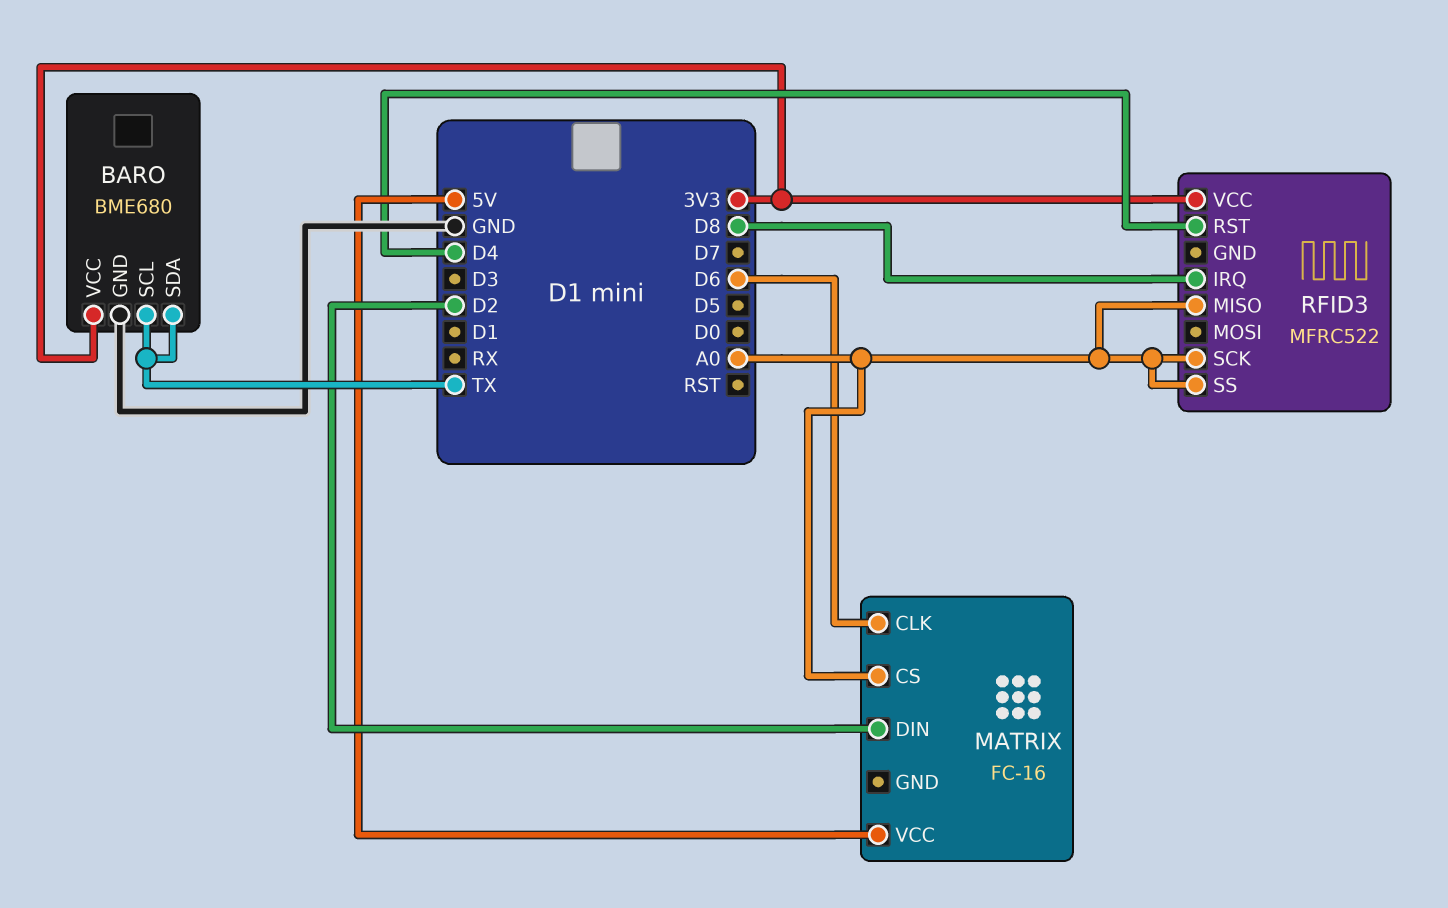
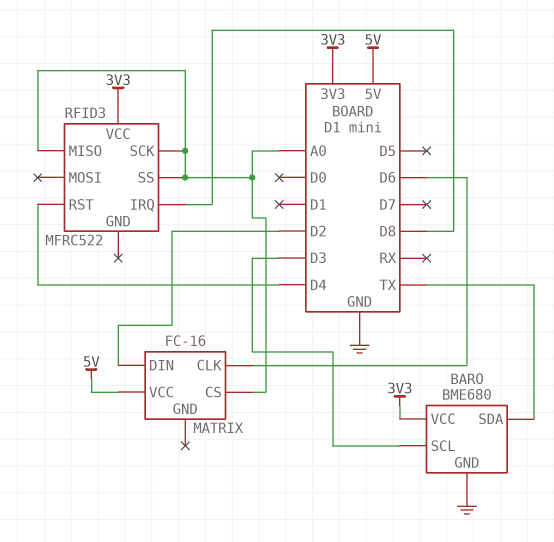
BARO pin SCL: TX -> D3

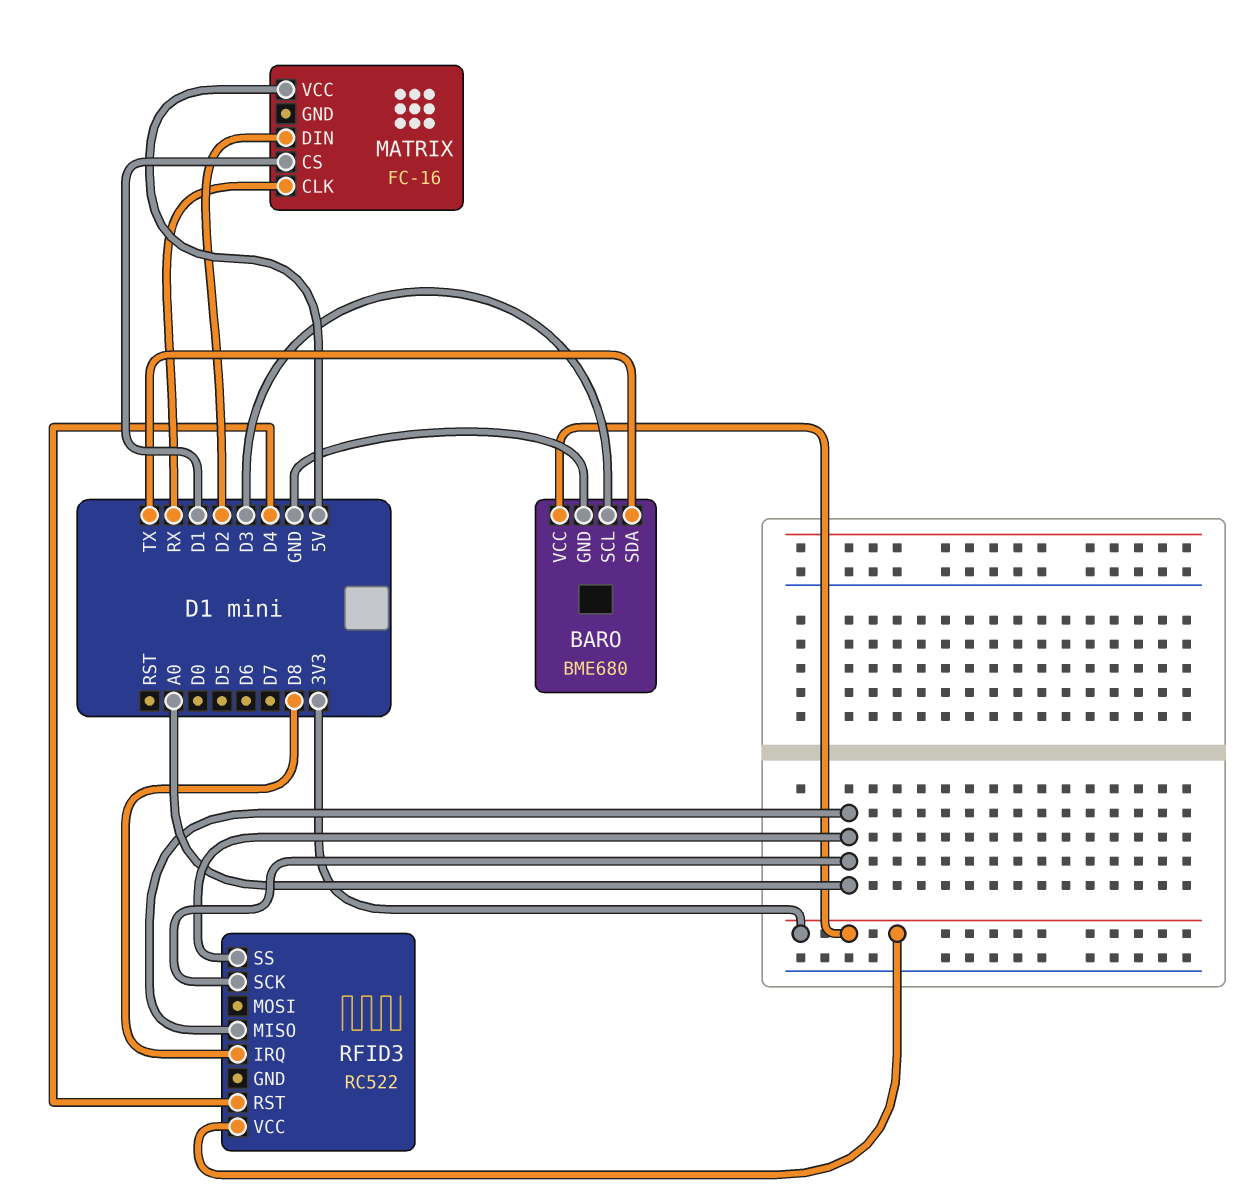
MATRIX pin CLK: D6 -> RX
MATRIX pin CS: A0 -> D1
RFID3: MFRC522 -> RC522

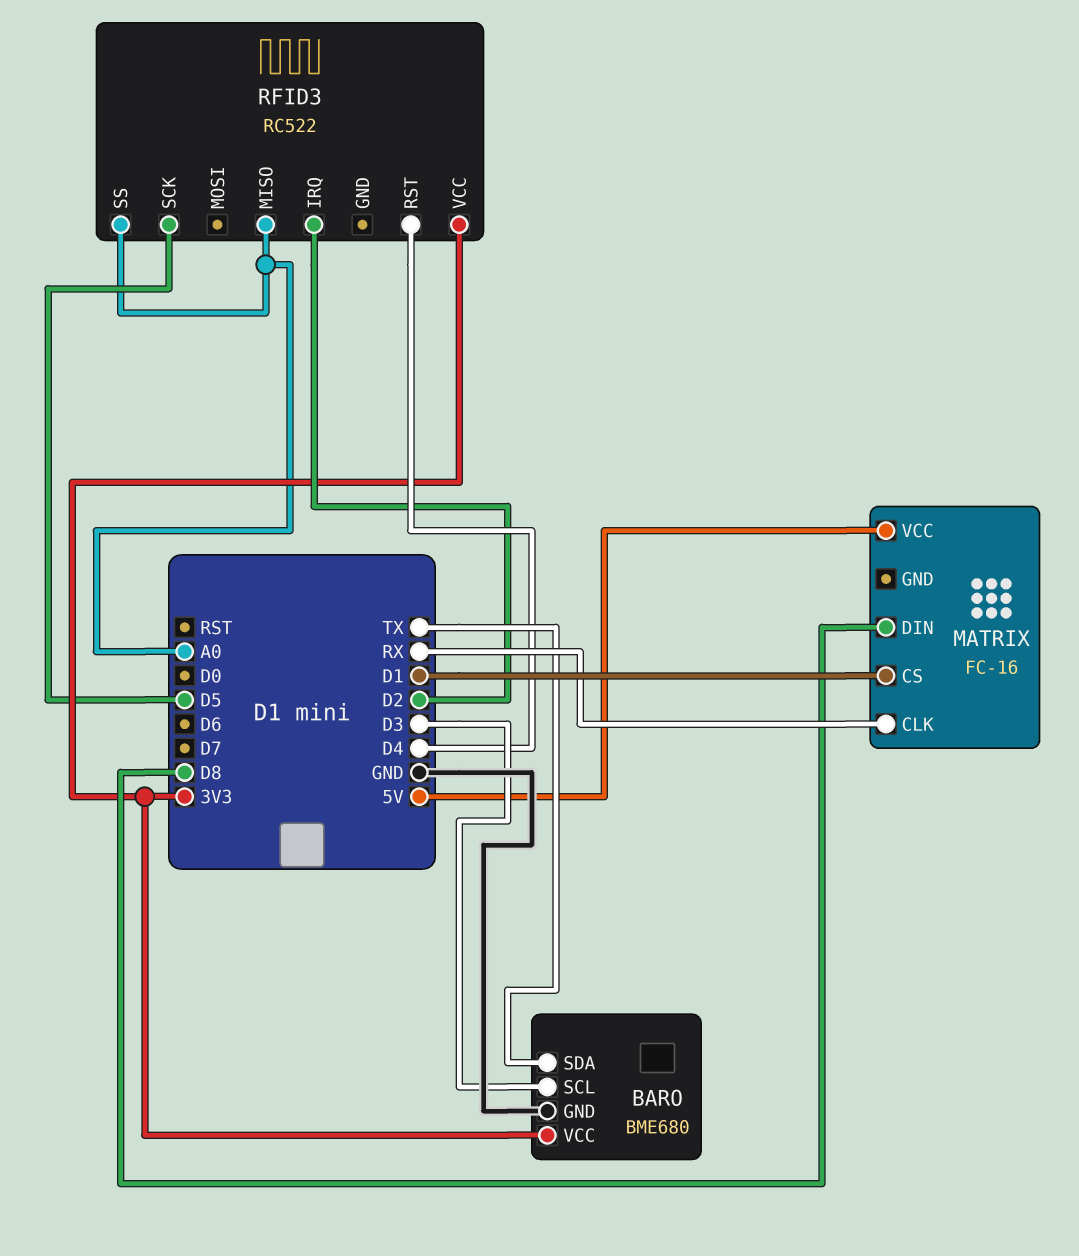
MATRIX pin DIN: D2 -> D8
RFID3 pin IRQ: D8 -> D2
RFID3 pin SCK: A0 -> D5

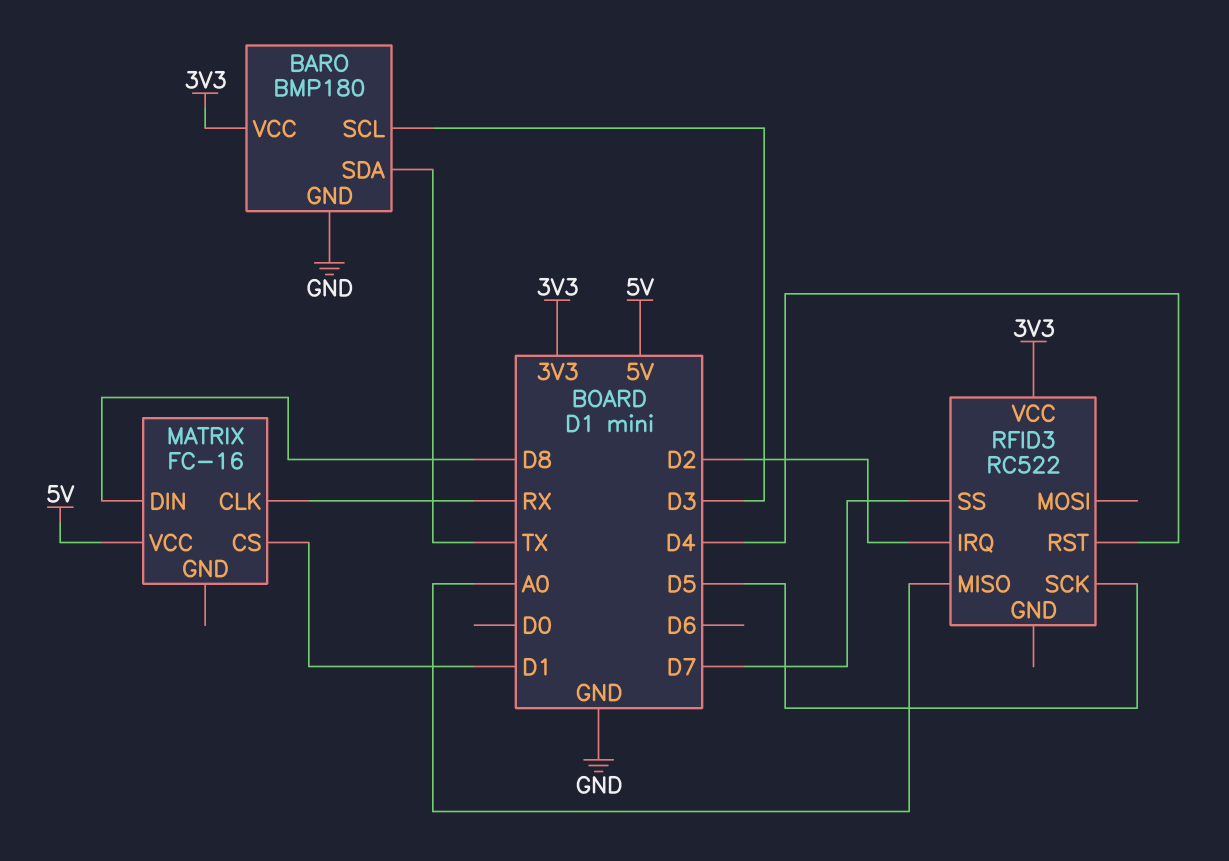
BARO: BME680 -> BMP180
RFID3 pin SS: A0 -> D7

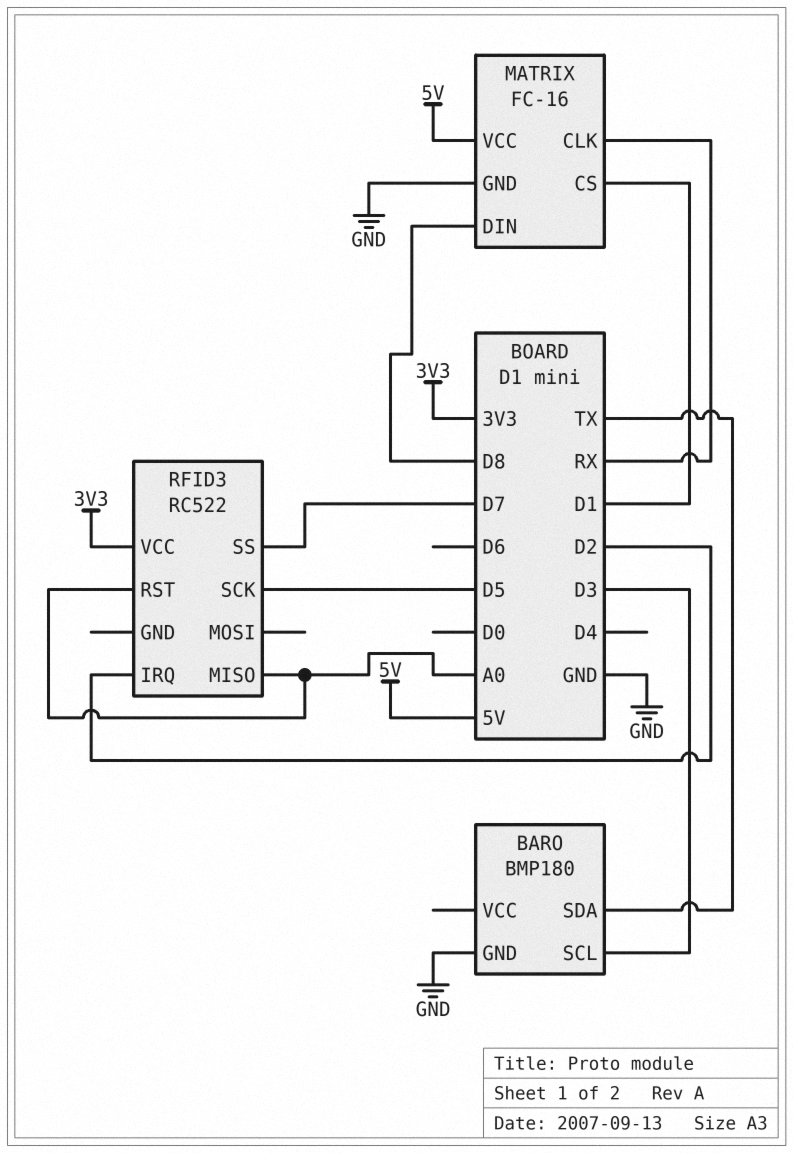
BARO pin VCC: 3V3 -> none
MATRIX pin GND: none -> GND
RFID3 pin RST: D4 -> A0

